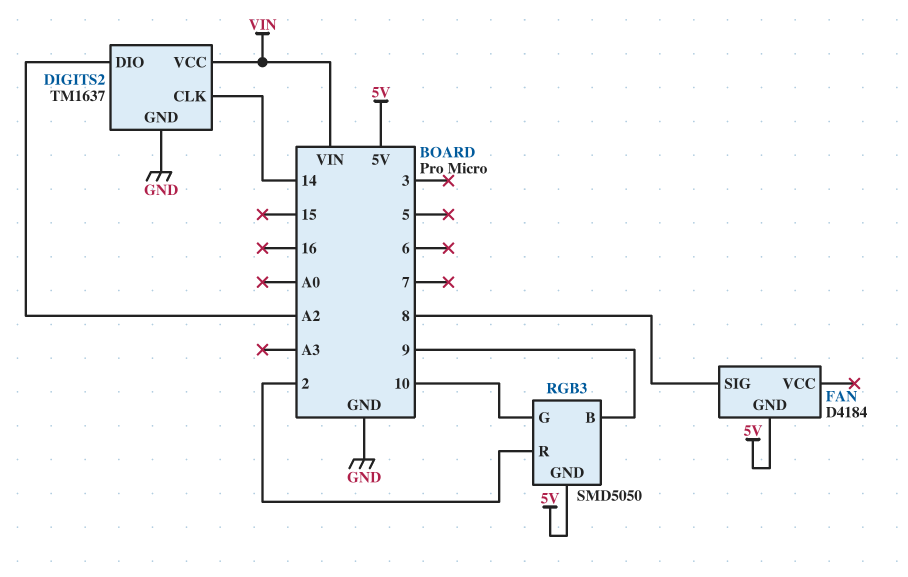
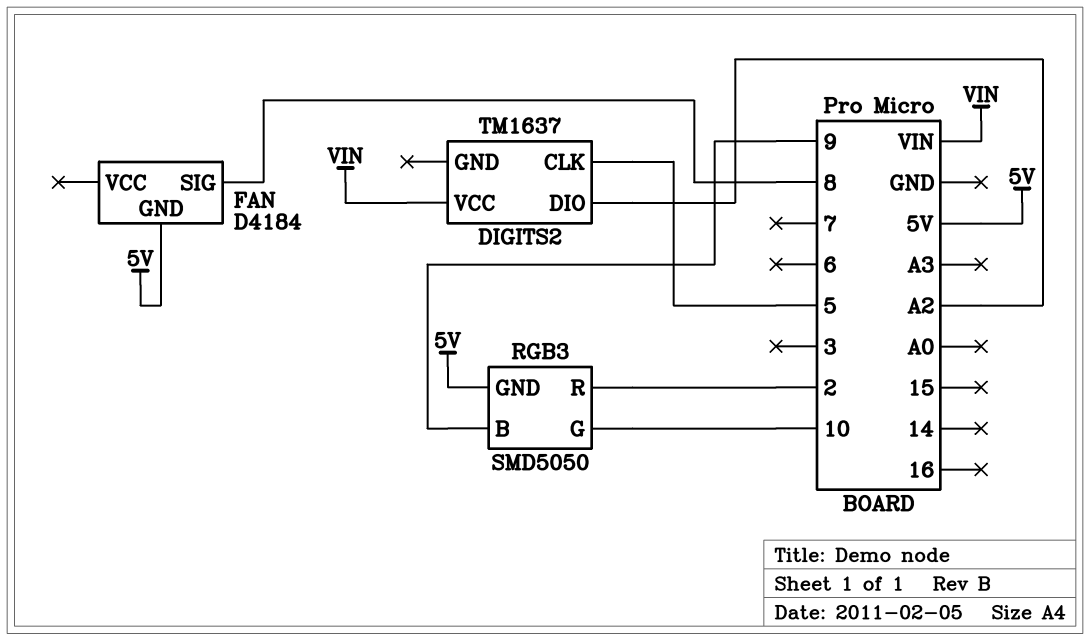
DIGITS2 pin CLK: 14 -> 5
DIGITS2 pin GND: GND -> none

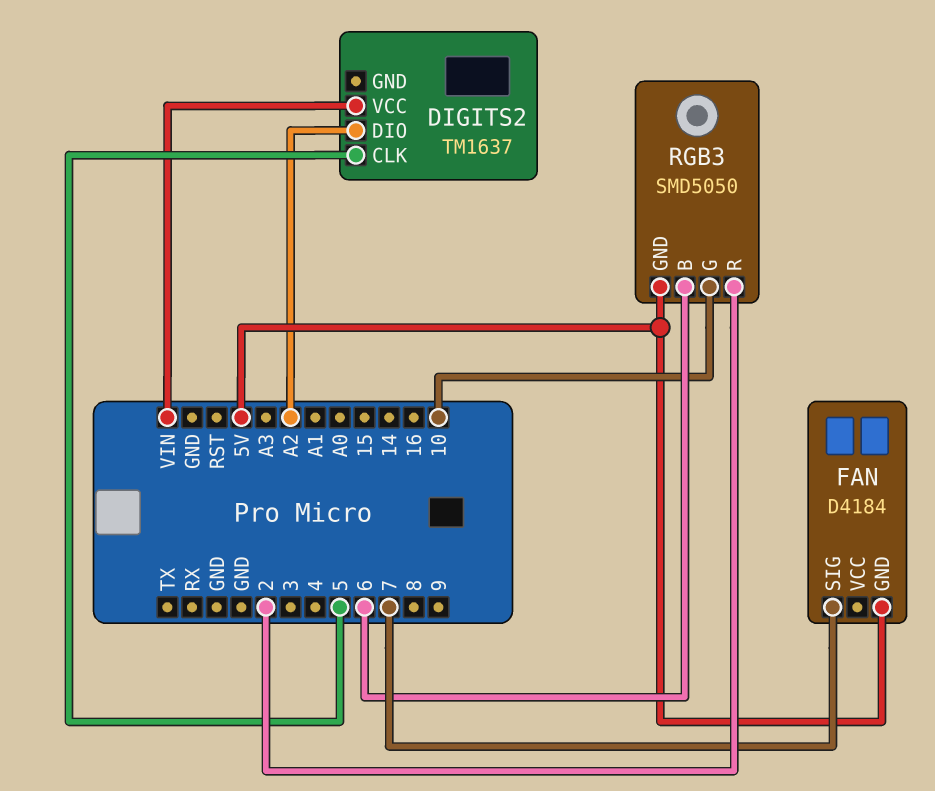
FAN pin SIG: 8 -> 7
RGB3 pin B: 9 -> 6

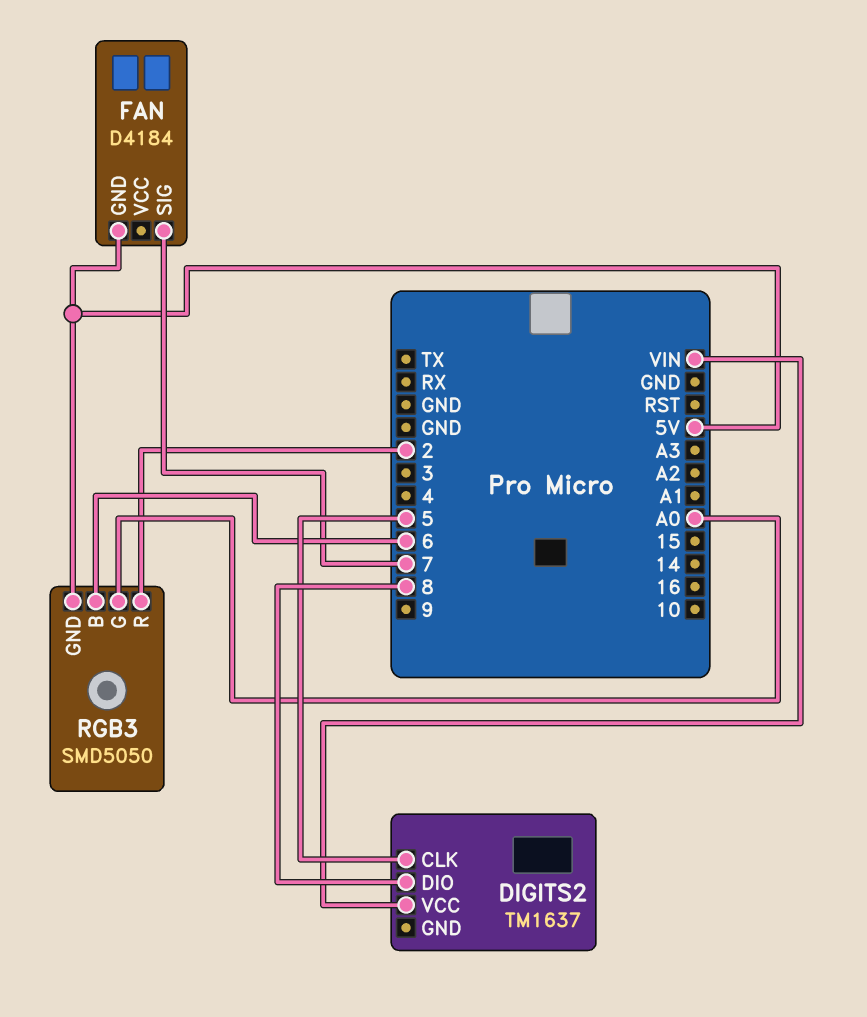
DIGITS2 pin DIO: A2 -> 8
RGB3 pin G: 10 -> A0

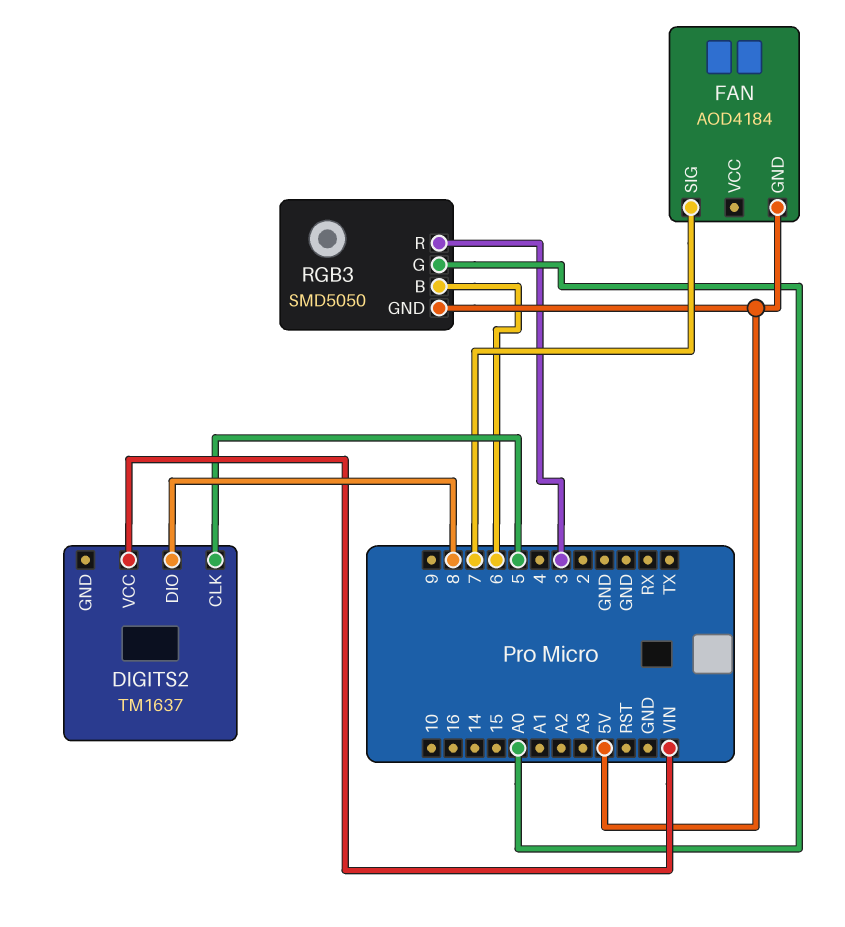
FAN: D4184 -> AOD4184
RGB3 pin R: 2 -> 3

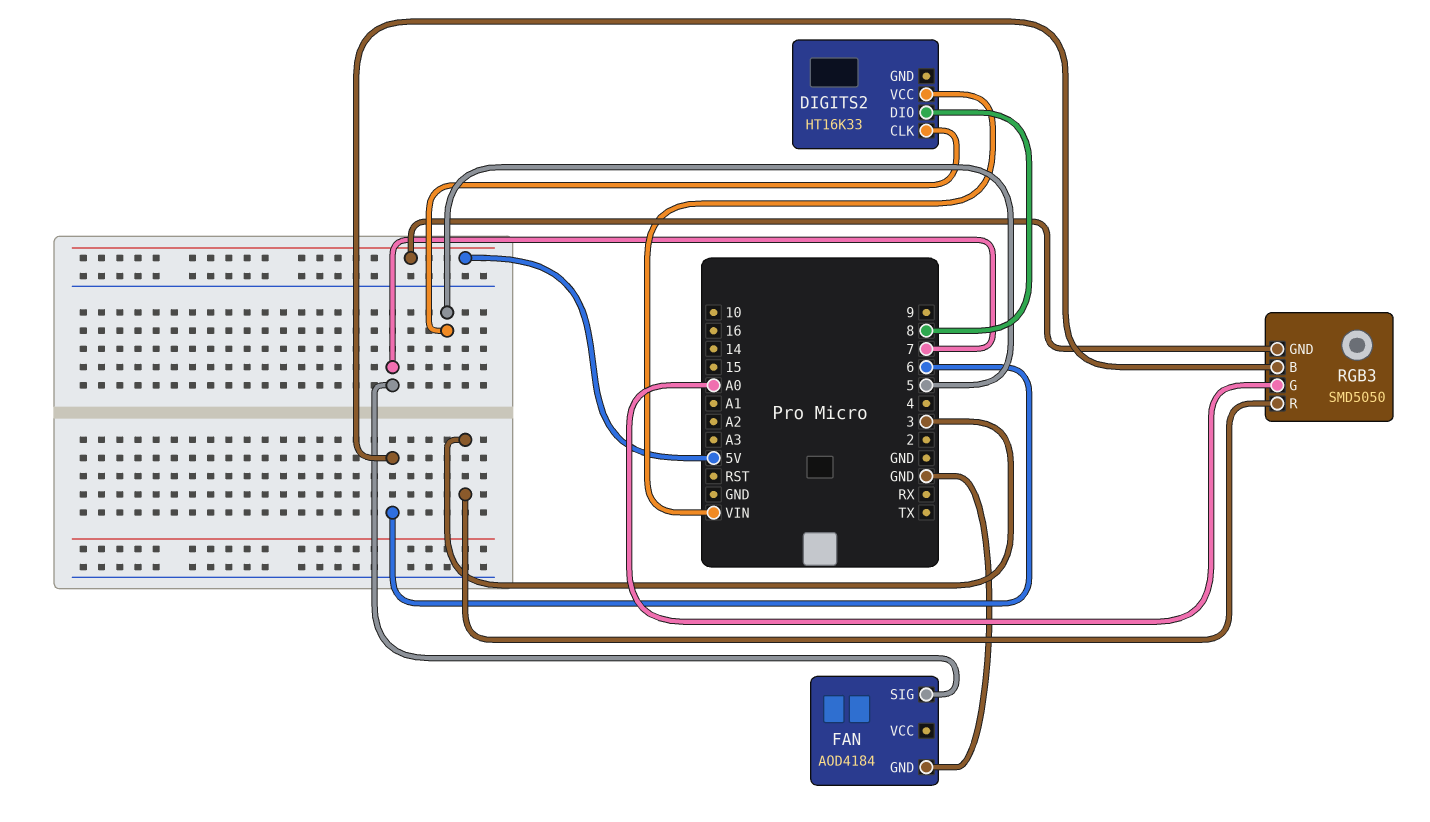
DIGITS2: TM1637 -> HT16K33
FAN pin GND: 5V -> GND

